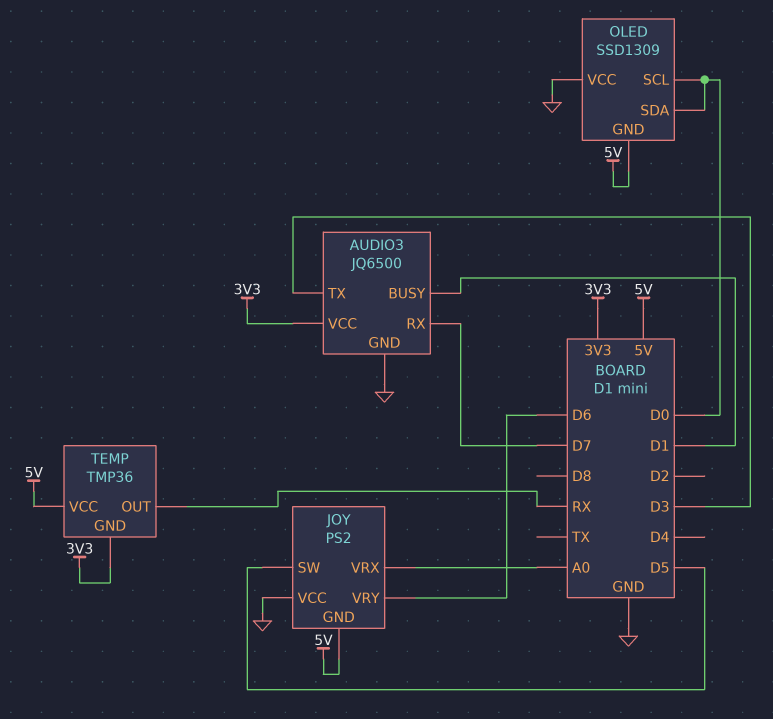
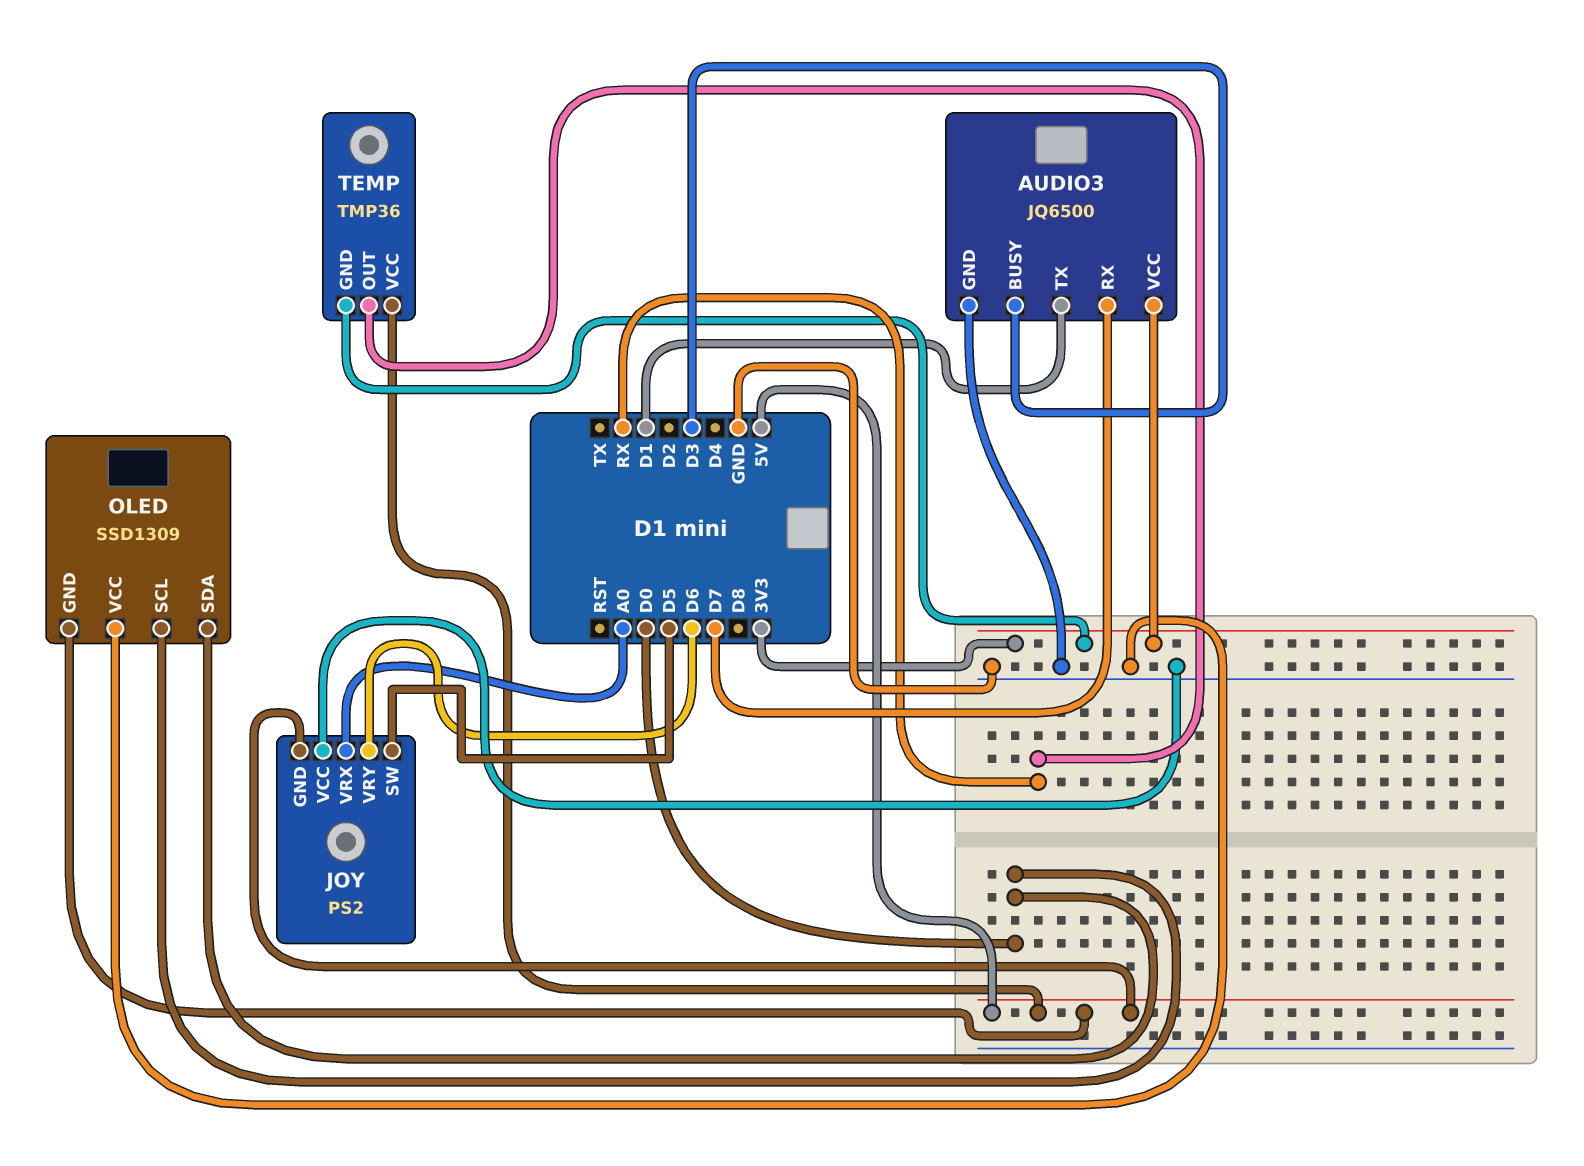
AUDIO3 pin BUSY: D1 -> D3
AUDIO3 pin TX: D3 -> D1

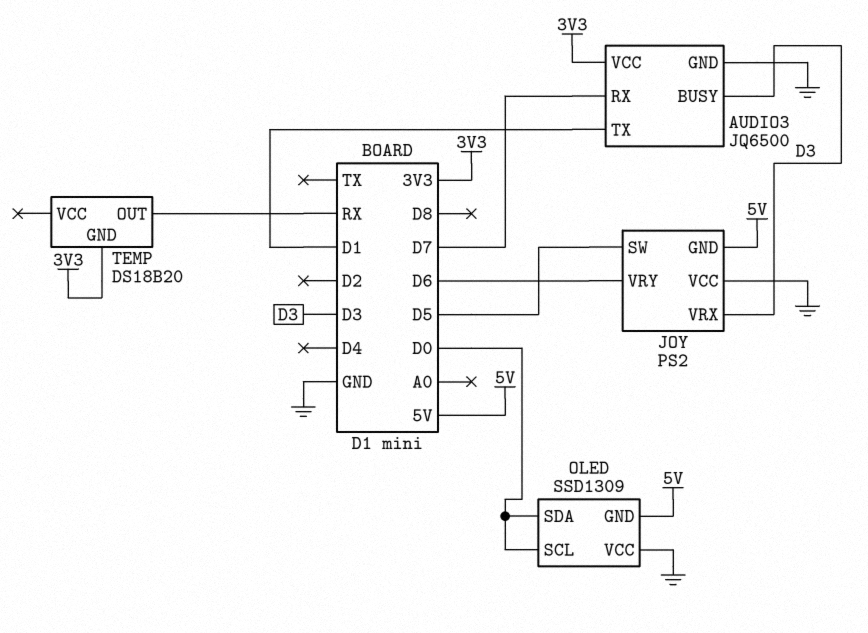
JOY pin VRX: A0 -> D3
TEMP: TMP36 -> DS18B20
TEMP pin VCC: 5V -> none

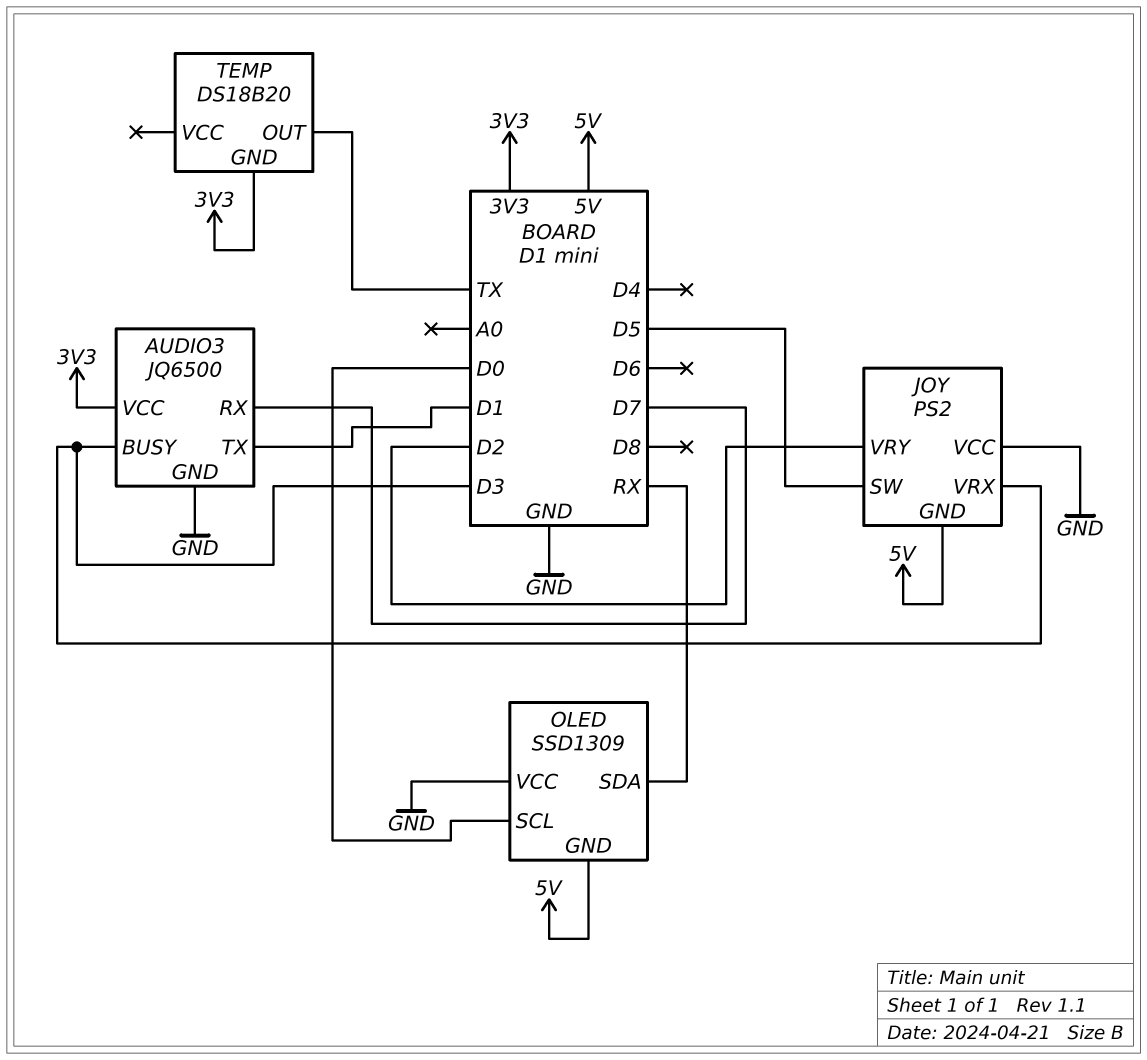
JOY pin VRY: D6 -> D2
OLED pin SDA: D0 -> RX
TEMP pin OUT: RX -> TX

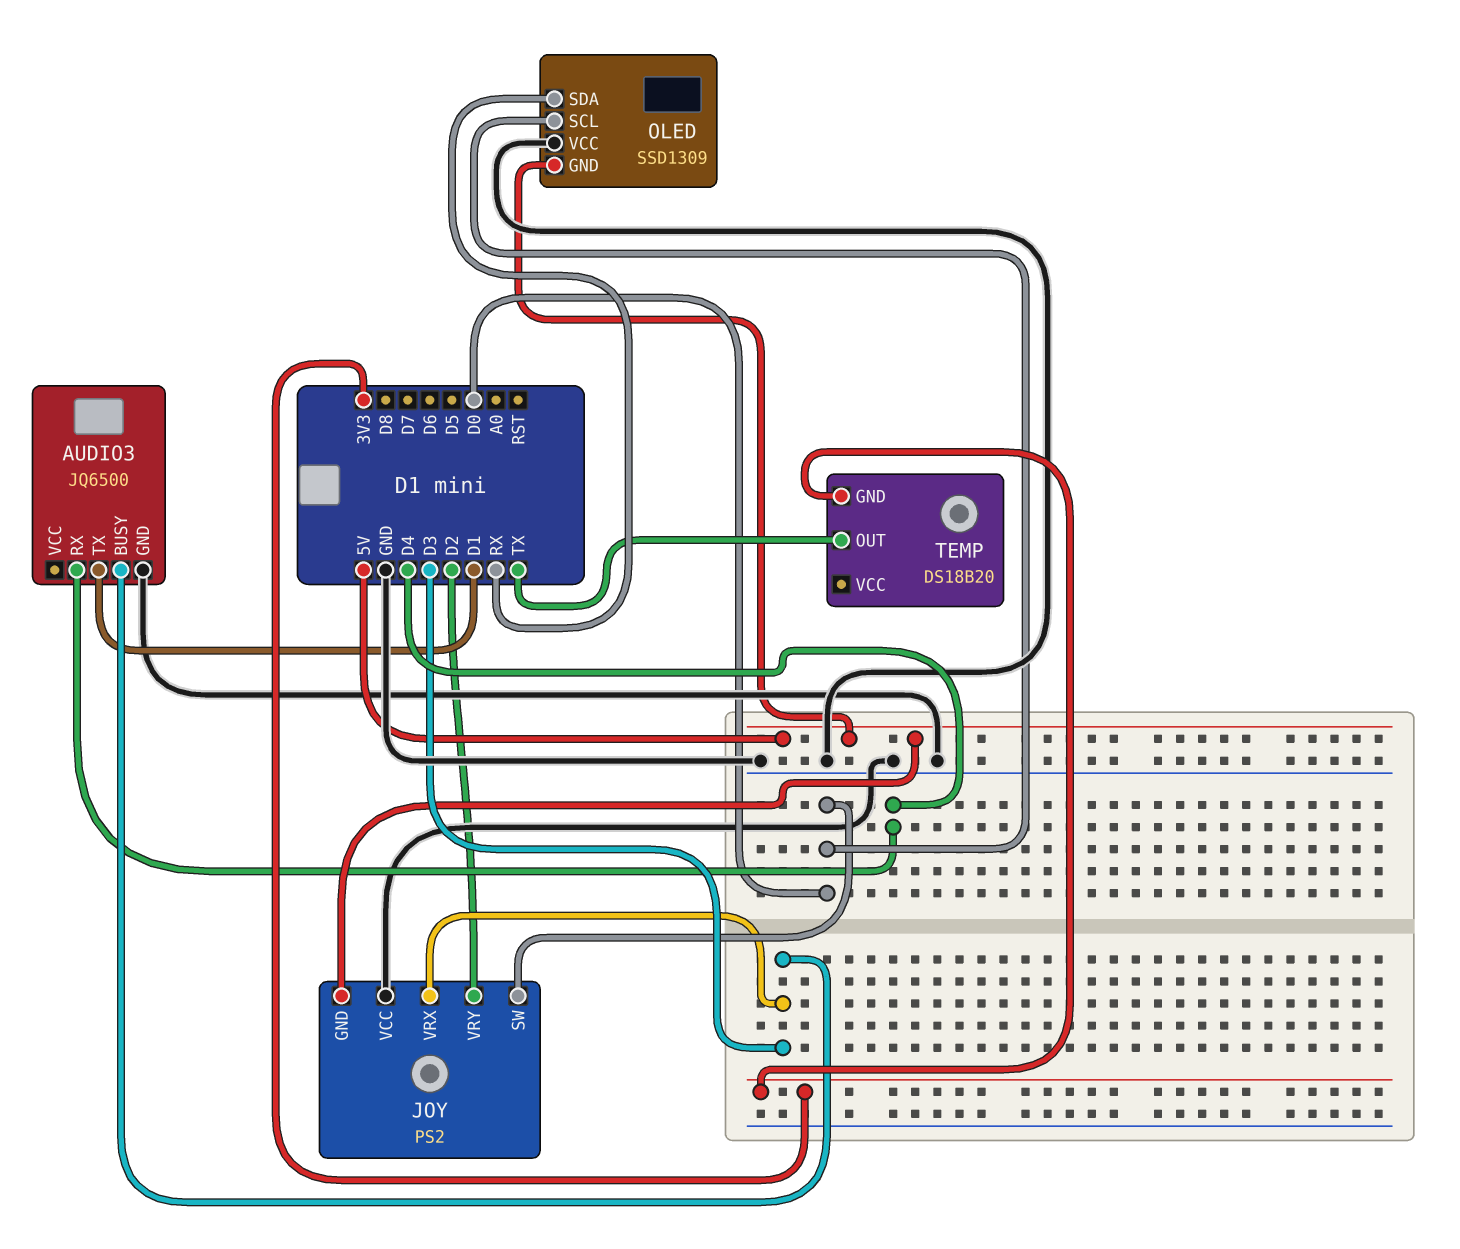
AUDIO3 pin RX: D7 -> D4
AUDIO3 pin VCC: 3V3 -> none
JOY pin SW: D5 -> D0

